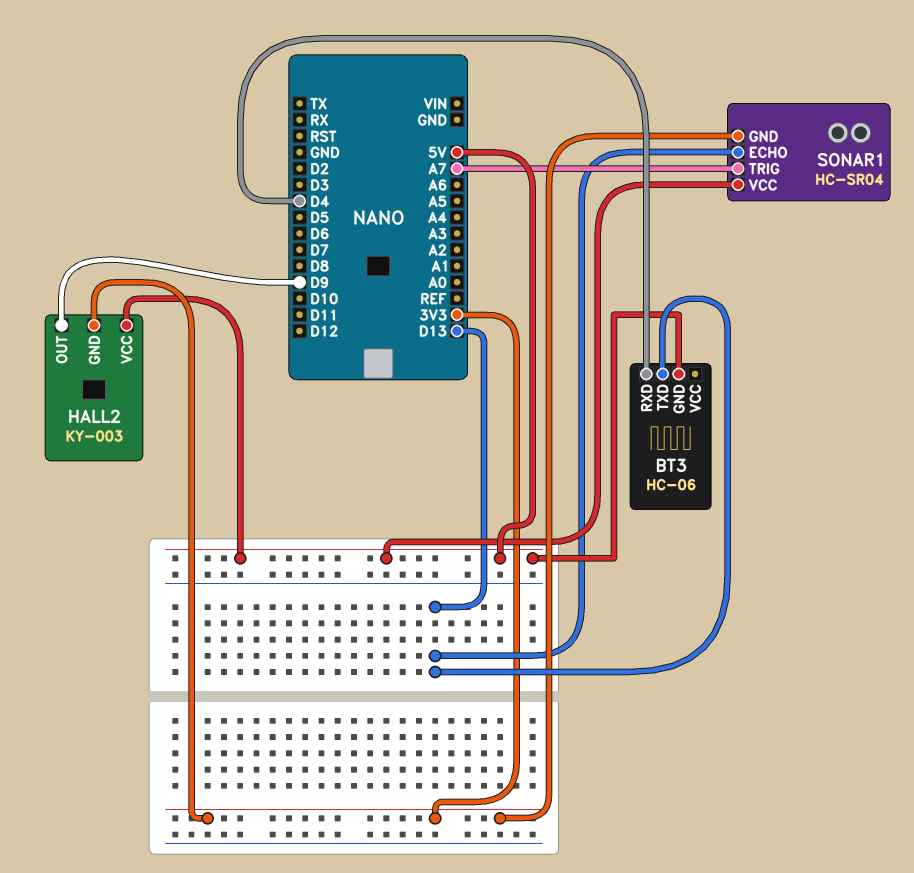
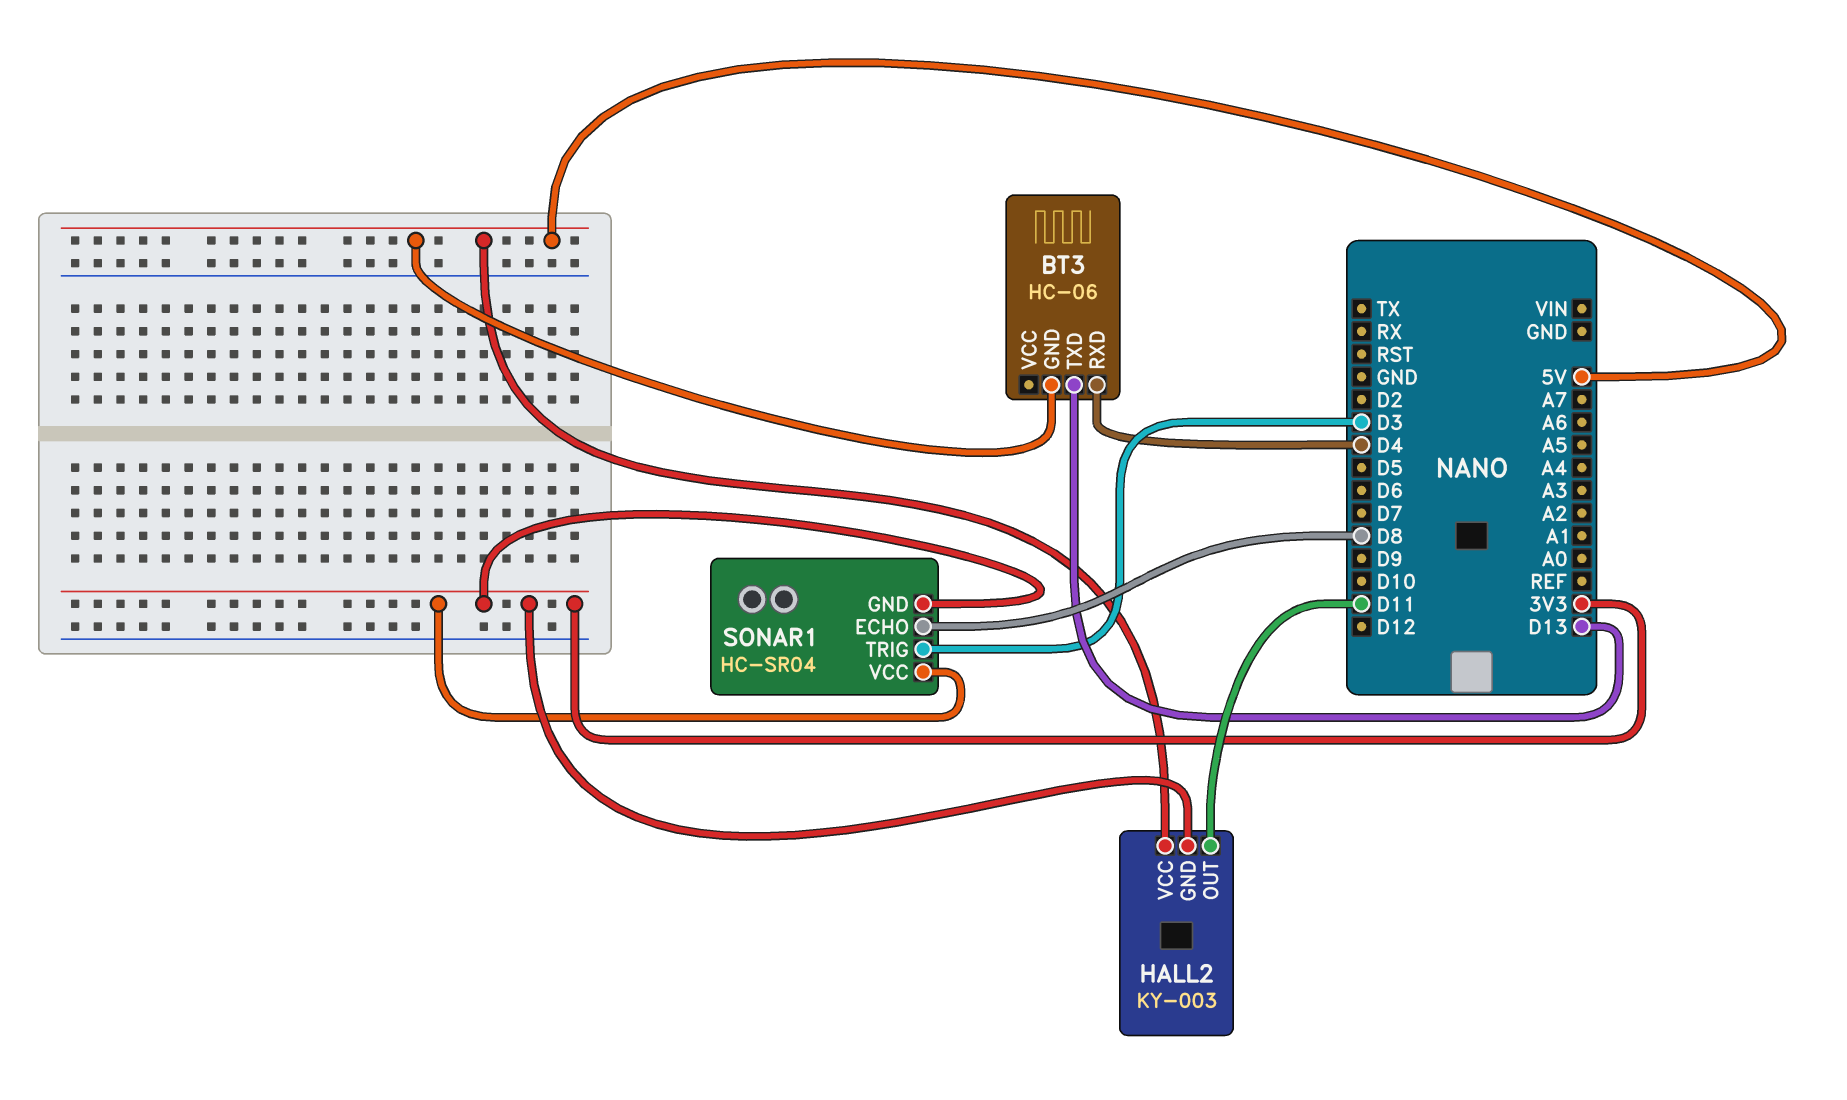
HALL2 pin OUT: D9 -> D11
SONAR1 pin ECHO: D13 -> D8
SONAR1 pin TRIG: A7 -> D3
SONAR1 pin VCC: 5V -> 3V3

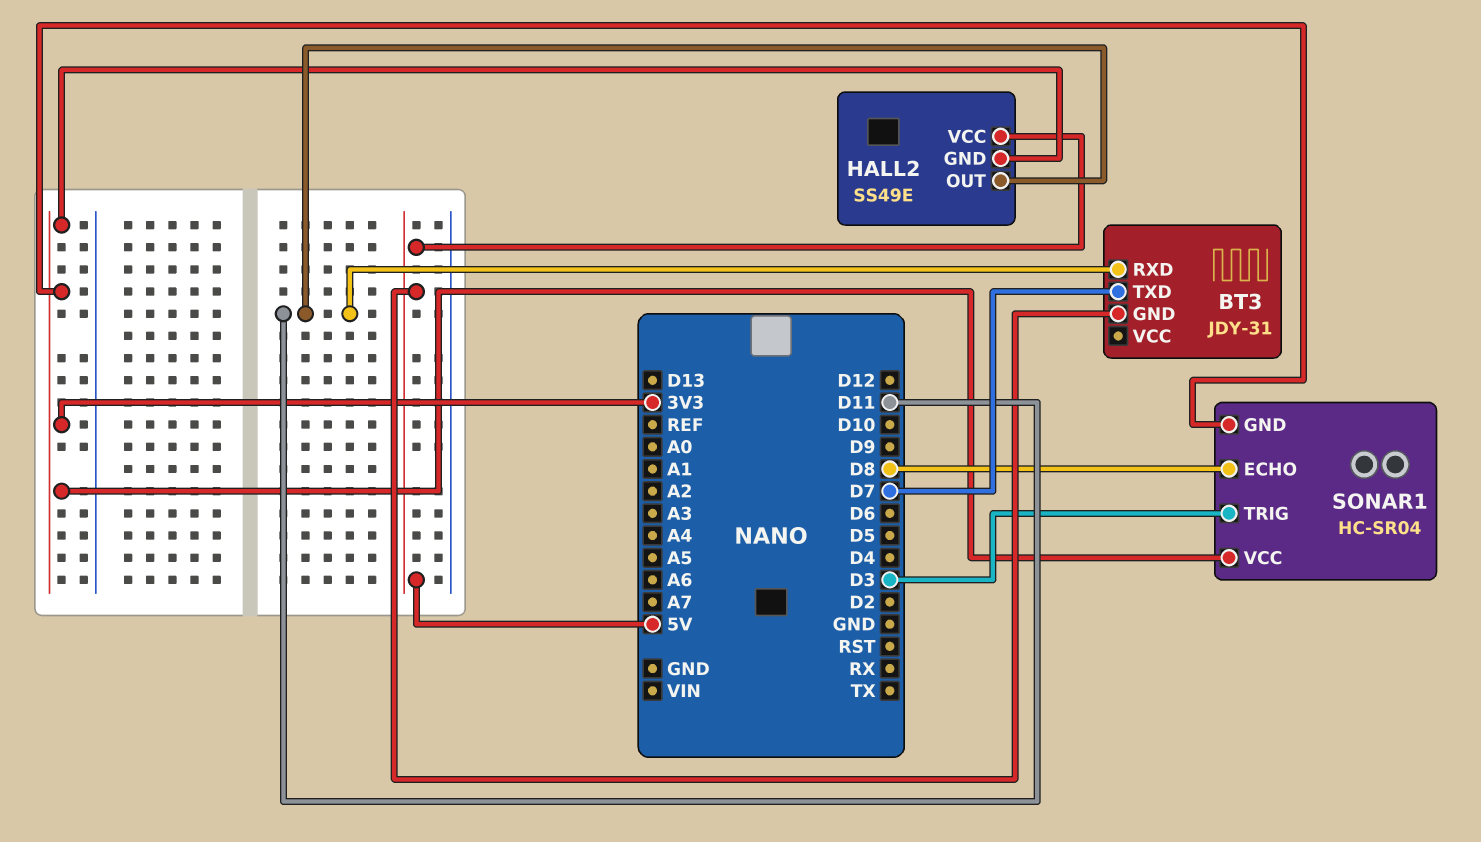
BT3: HC-06 -> JDY-31
BT3 pin RXD: D4 -> D11
BT3 pin TXD: D13 -> D7
HALL2: KY-003 -> SS49E

